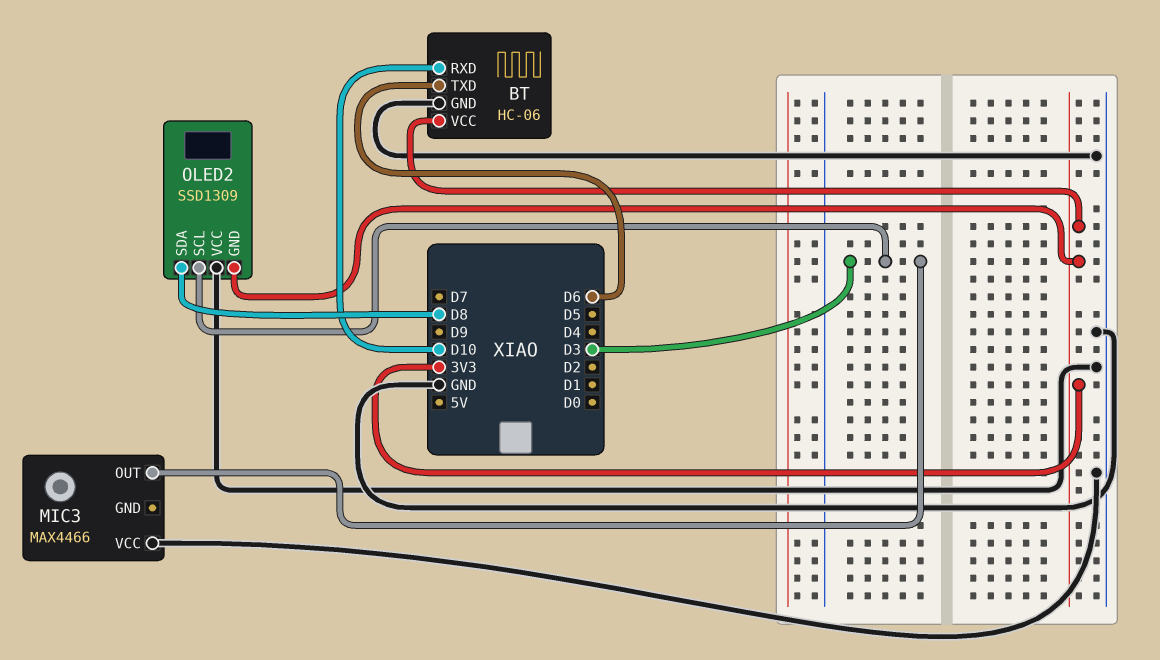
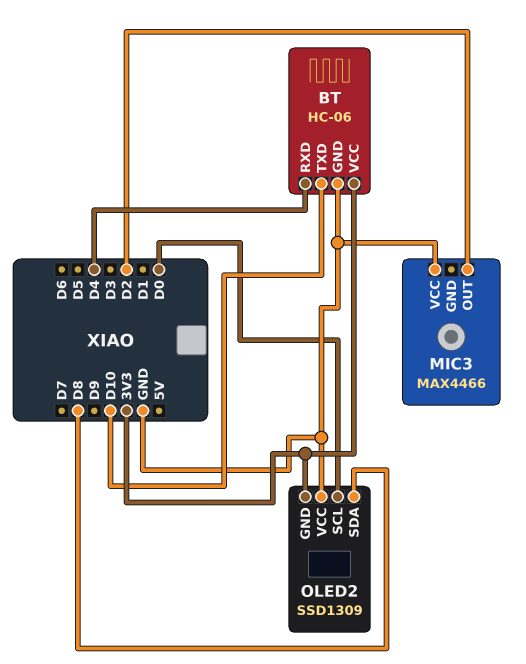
BT pin RXD: D10 -> D4
BT pin TXD: D6 -> D10
MIC3 pin OUT: D3 -> D2
OLED2 pin SCL: D3 -> D0

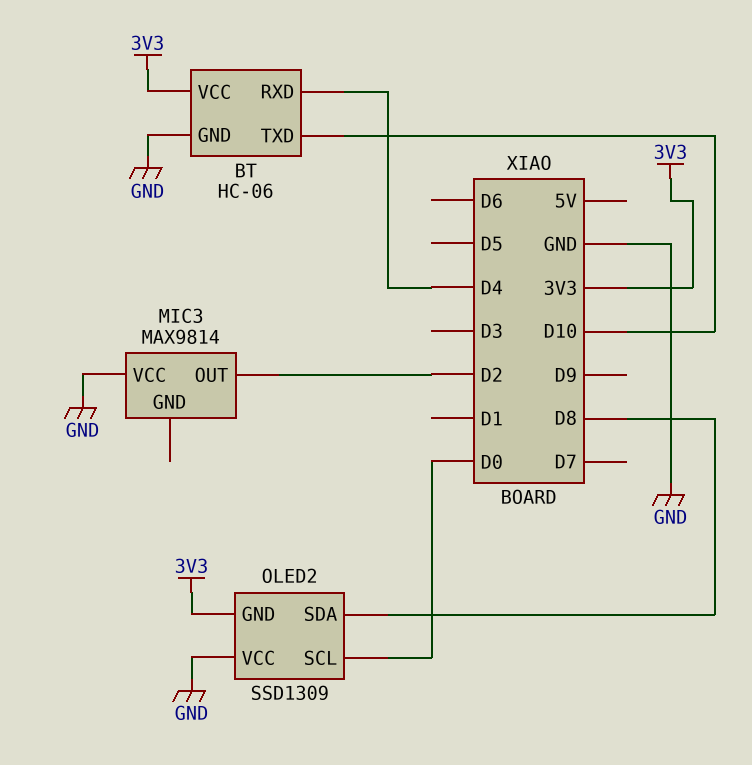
MIC3: MAX4466 -> MAX9814

